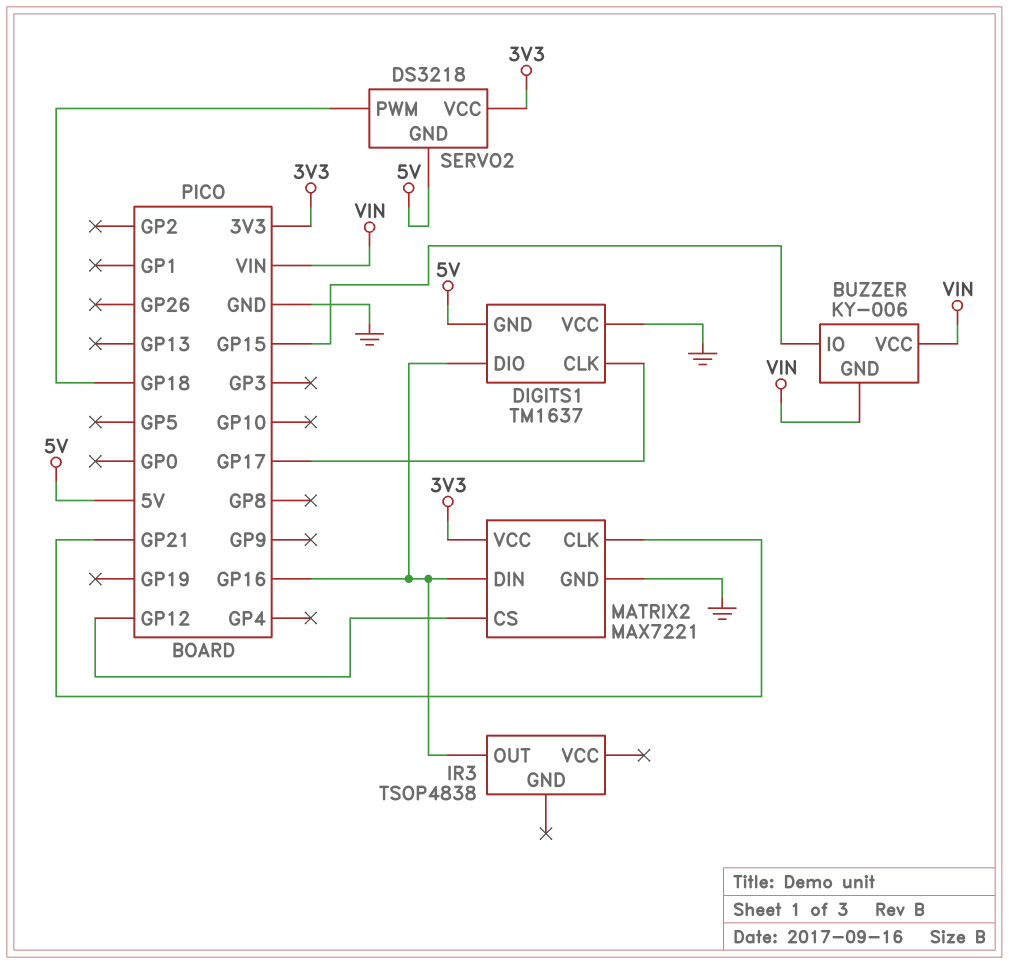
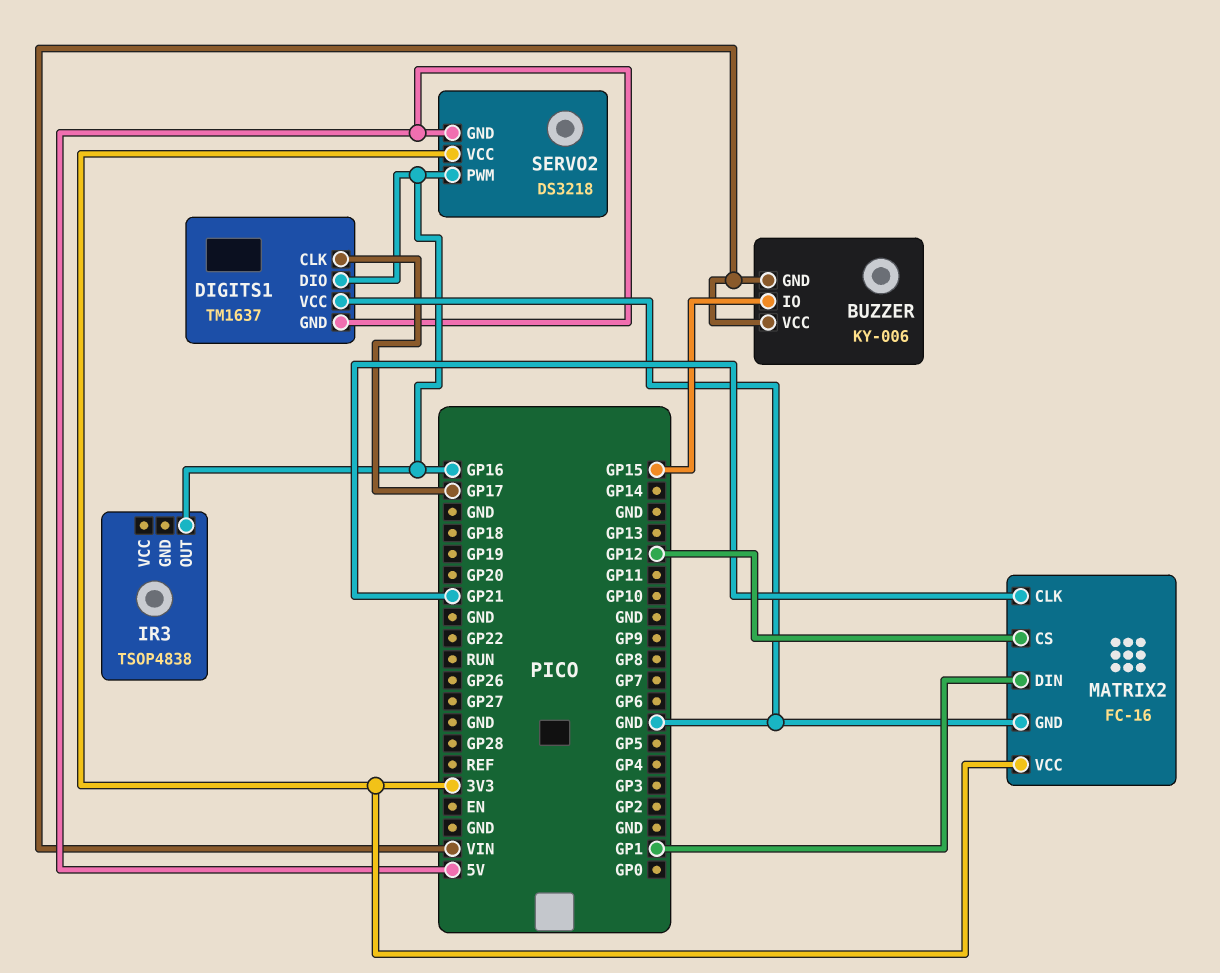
MATRIX2: MAX7221 -> FC-16
MATRIX2 pin DIN: GP16 -> GP1
SERVO2 pin PWM: GP18 -> GP16

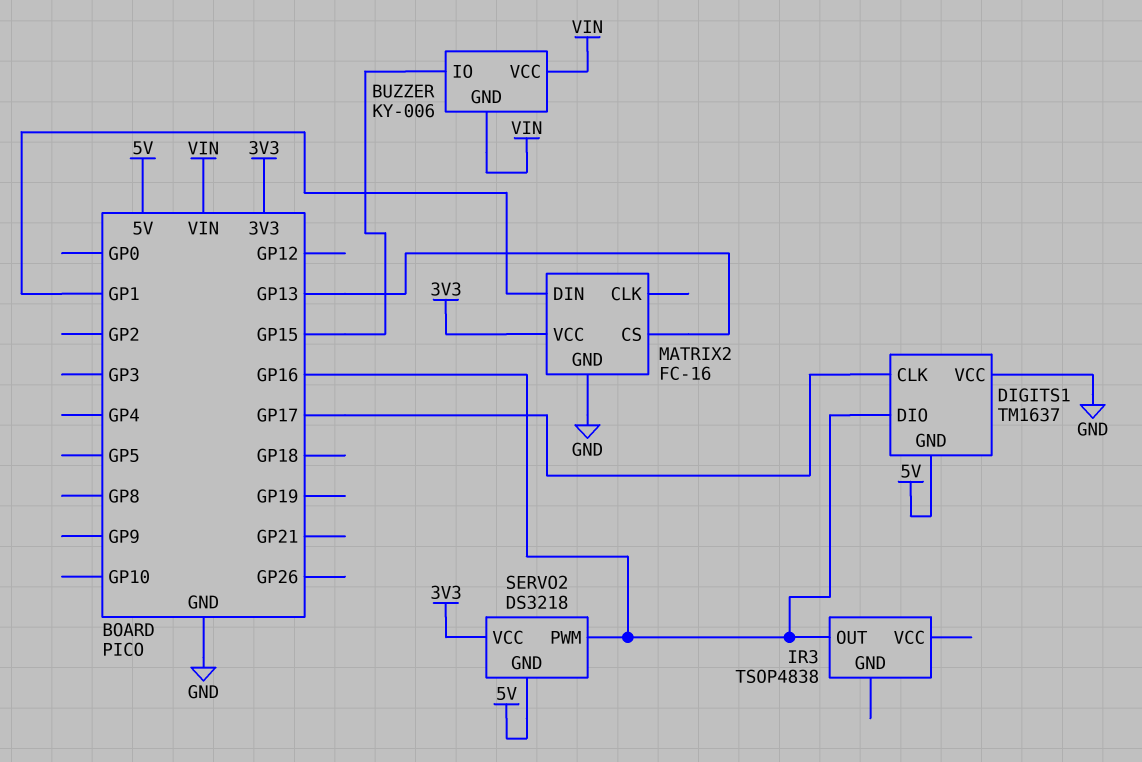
MATRIX2 pin CLK: GP21 -> none
MATRIX2 pin CS: GP12 -> GP13

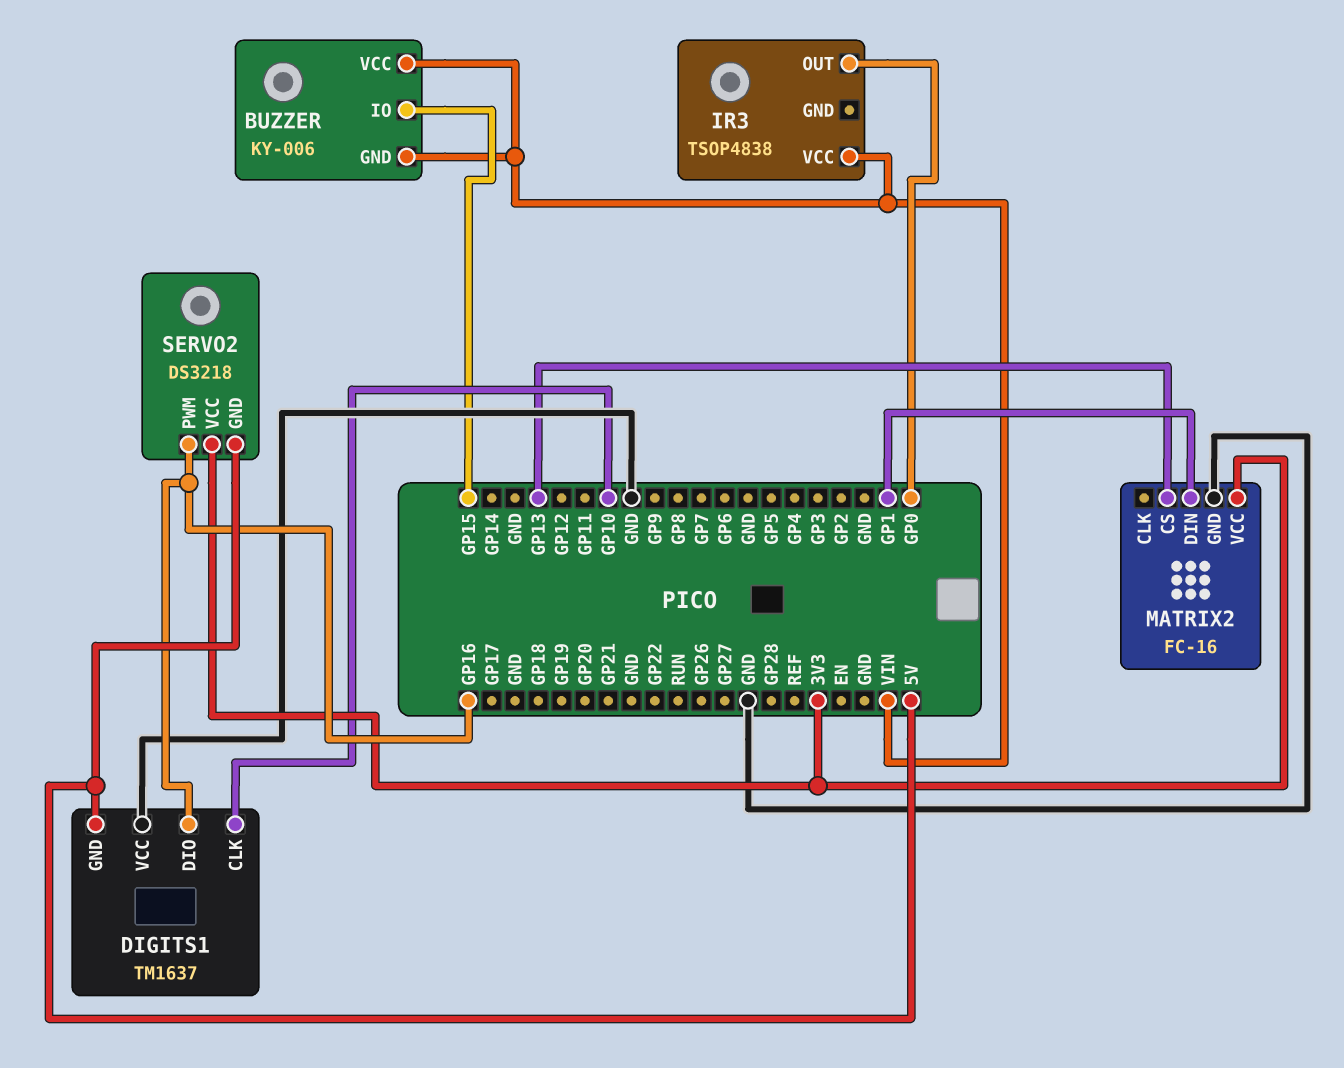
DIGITS1 pin CLK: GP17 -> GP10
IR3 pin OUT: GP16 -> GP0
IR3 pin VCC: none -> VIN

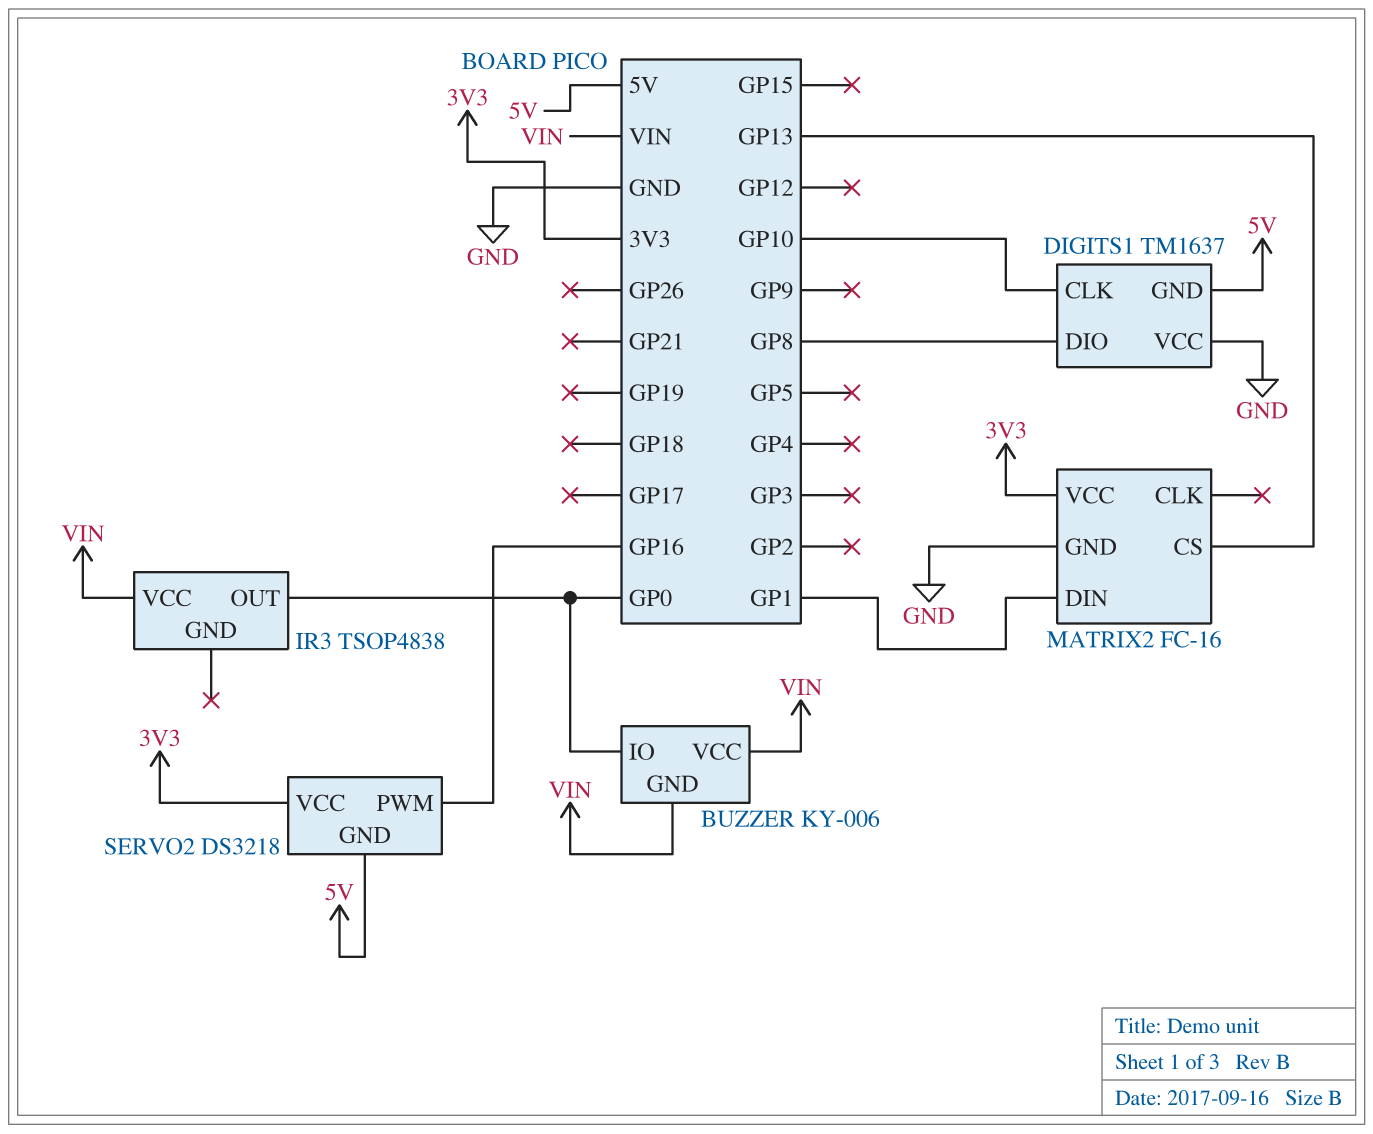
BUZZER pin IO: GP15 -> GP0
DIGITS1 pin DIO: GP16 -> GP8

